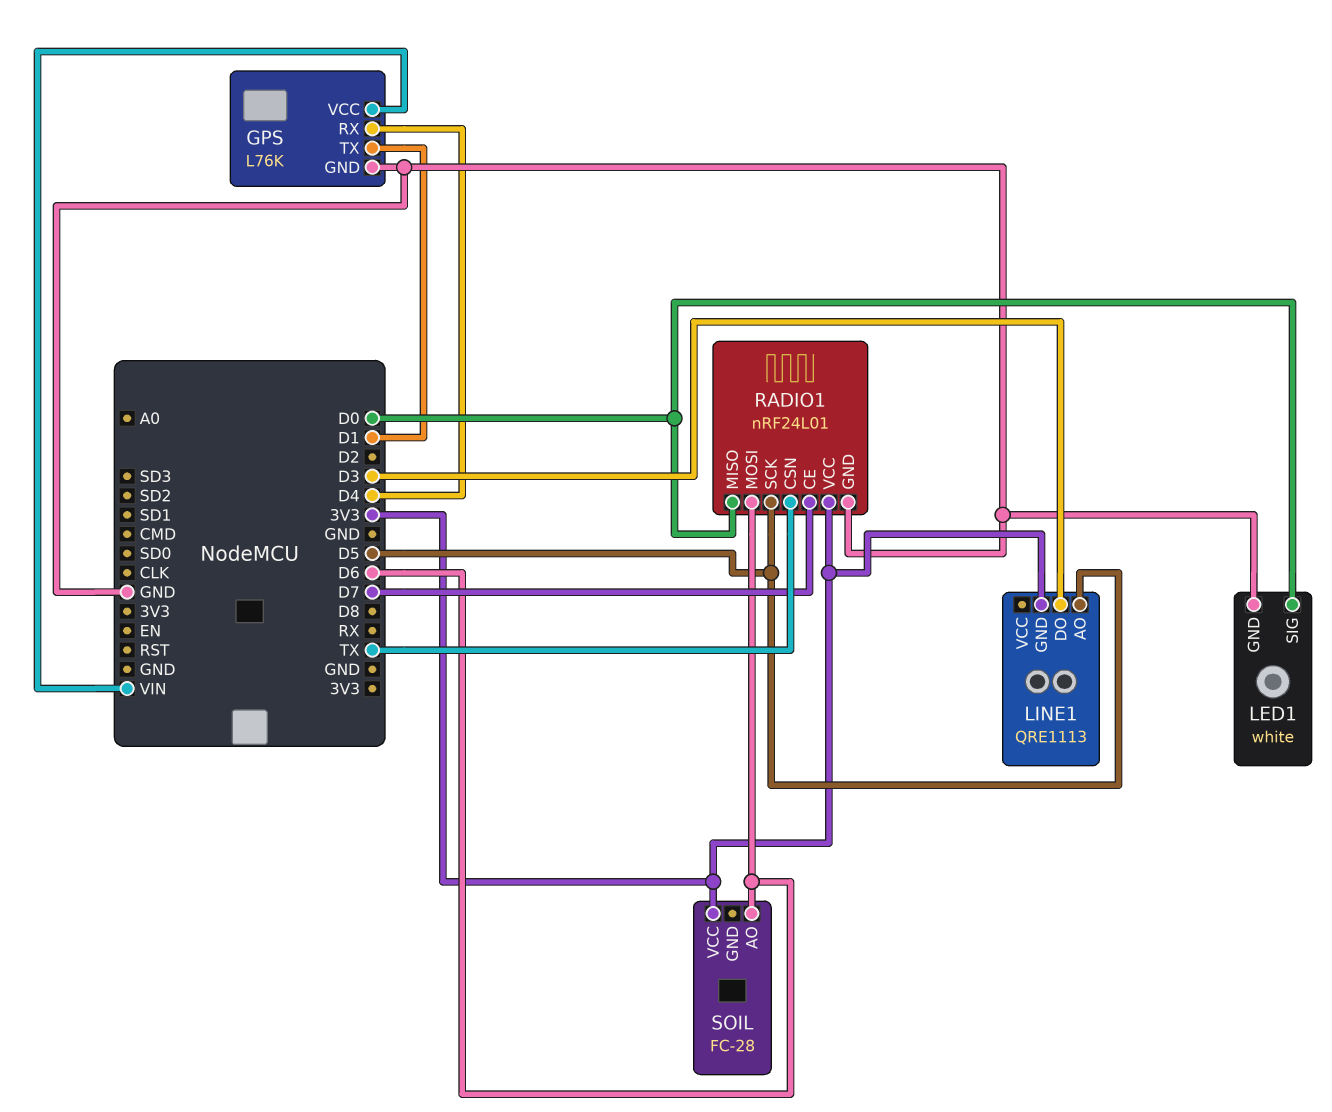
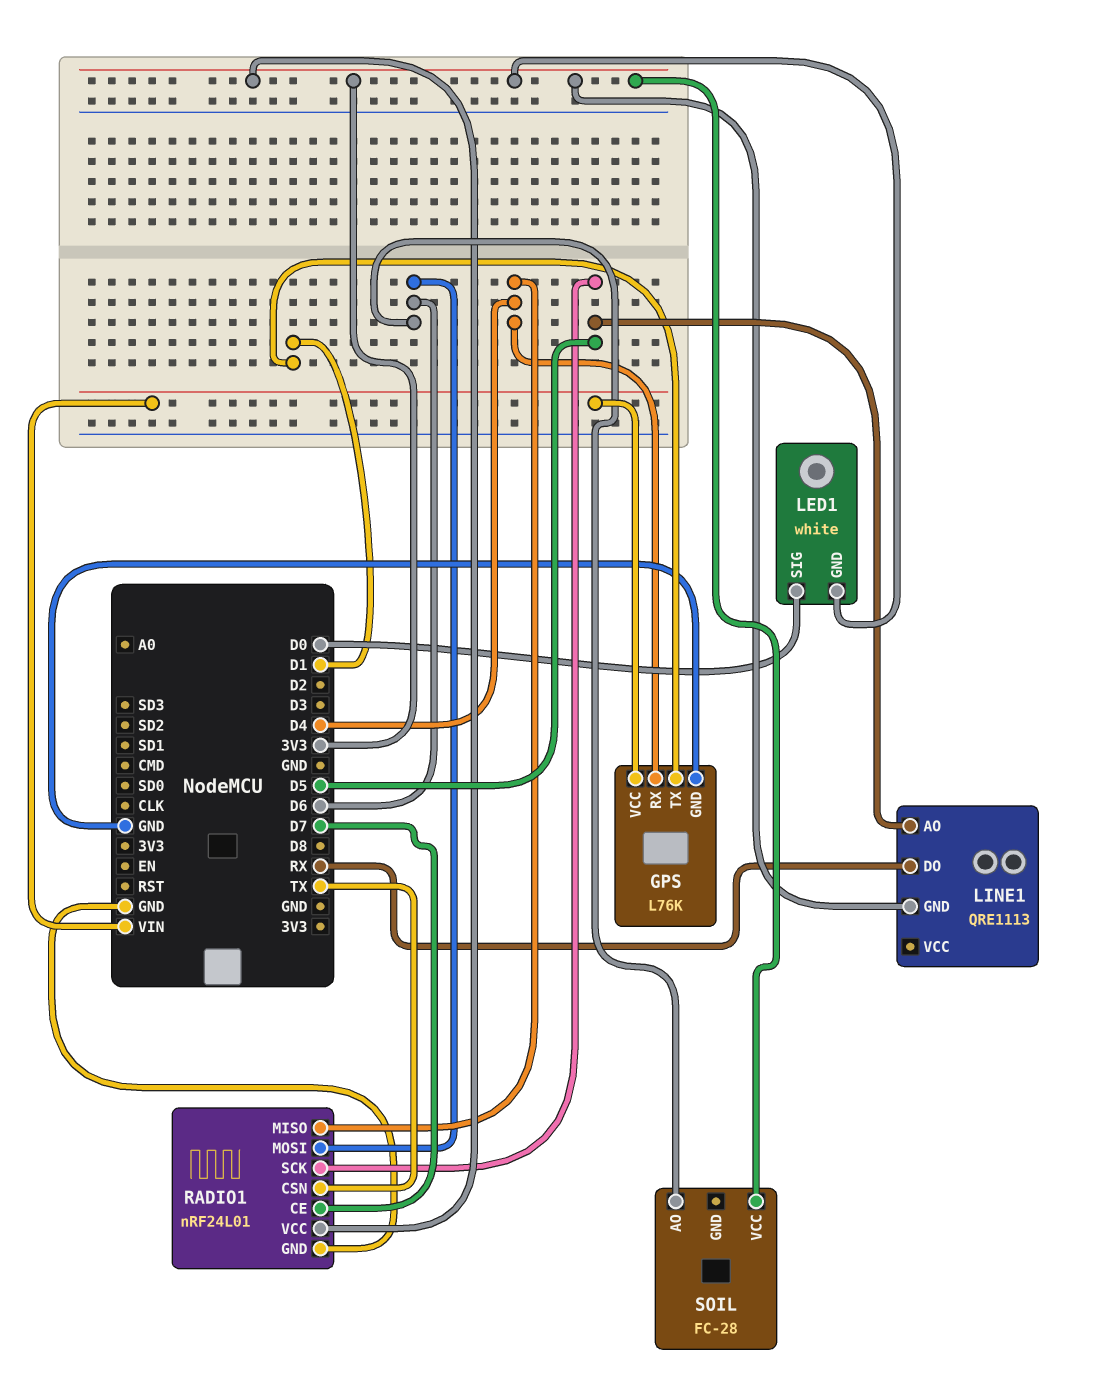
LED1 pin GND: GND -> 3V3
LINE1 pin DO: D3 -> RX
RADIO1 pin MISO: D0 -> D4

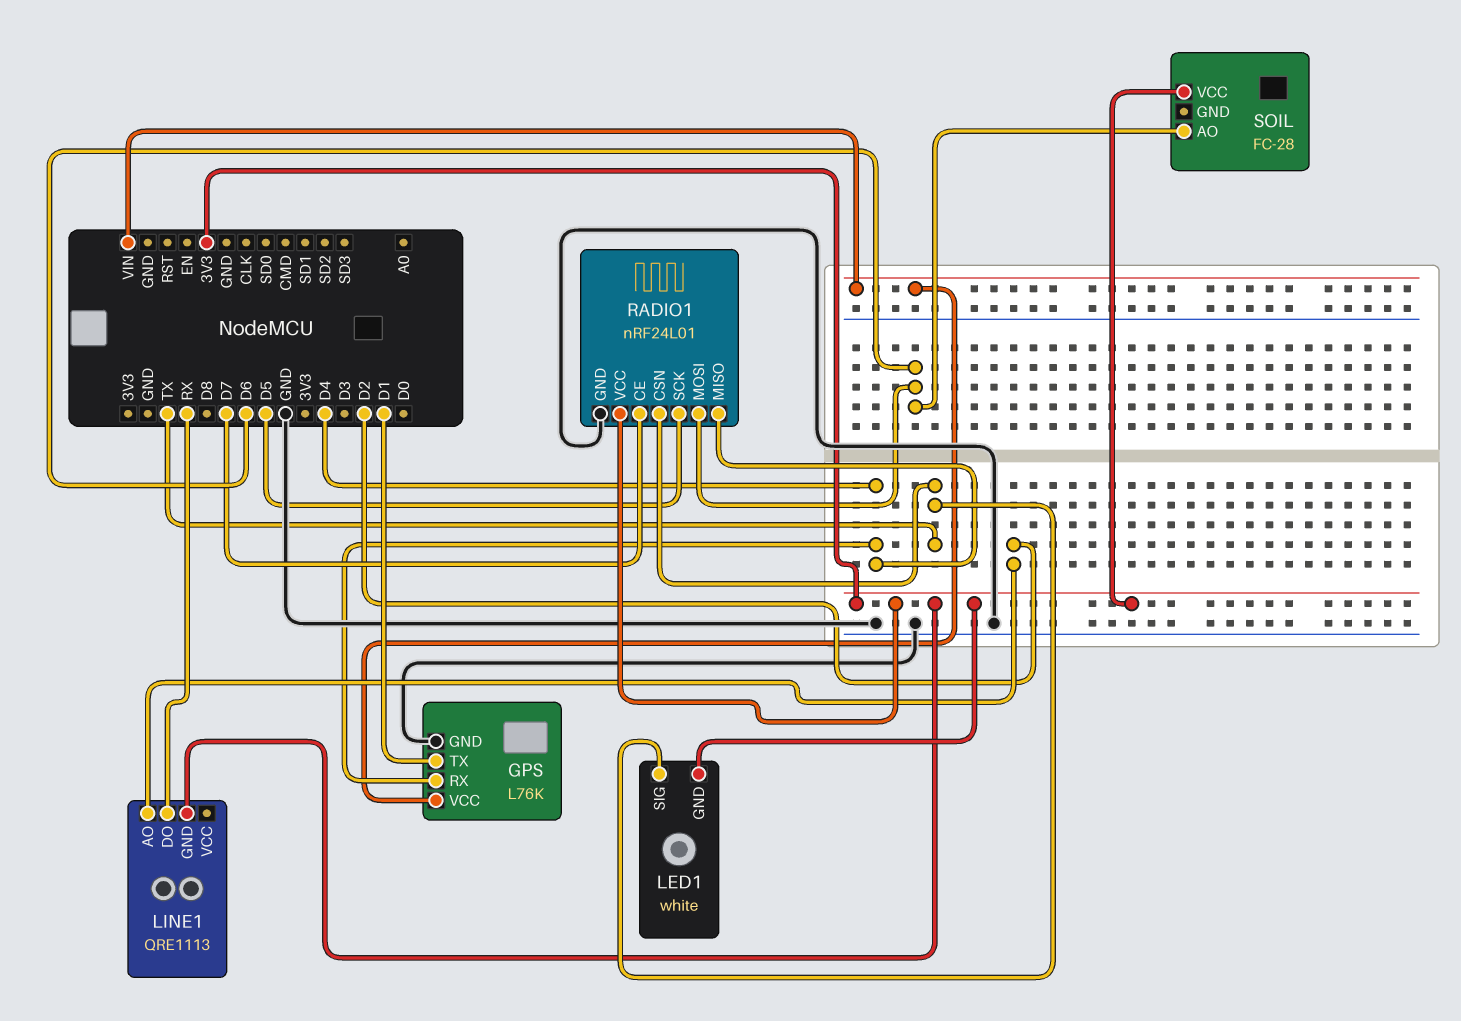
LED1 pin SIG: D0 -> TX
LINE1 pin AO: D5 -> D2

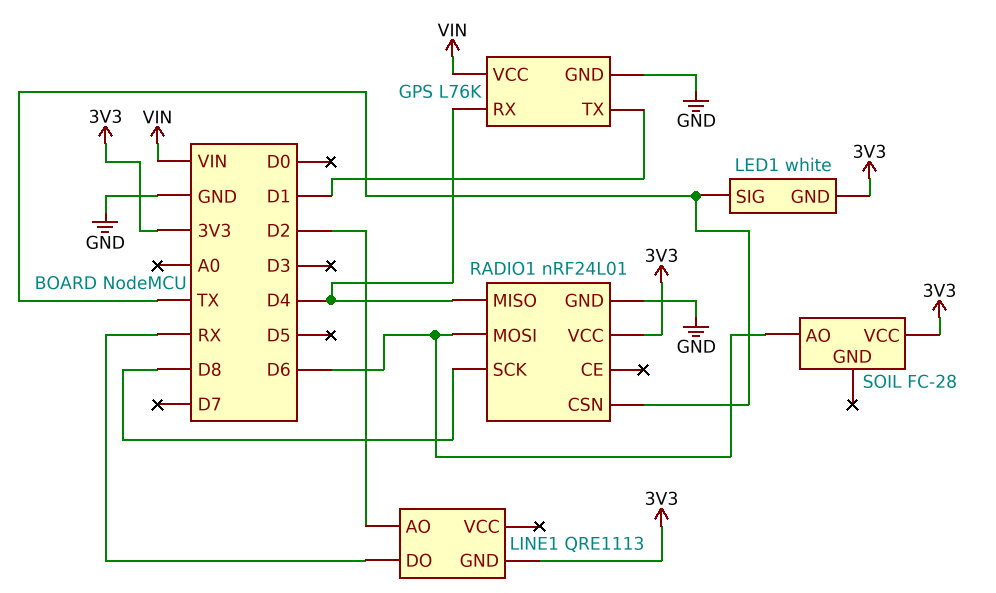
RADIO1 pin CE: D7 -> none
RADIO1 pin SCK: D5 -> D8

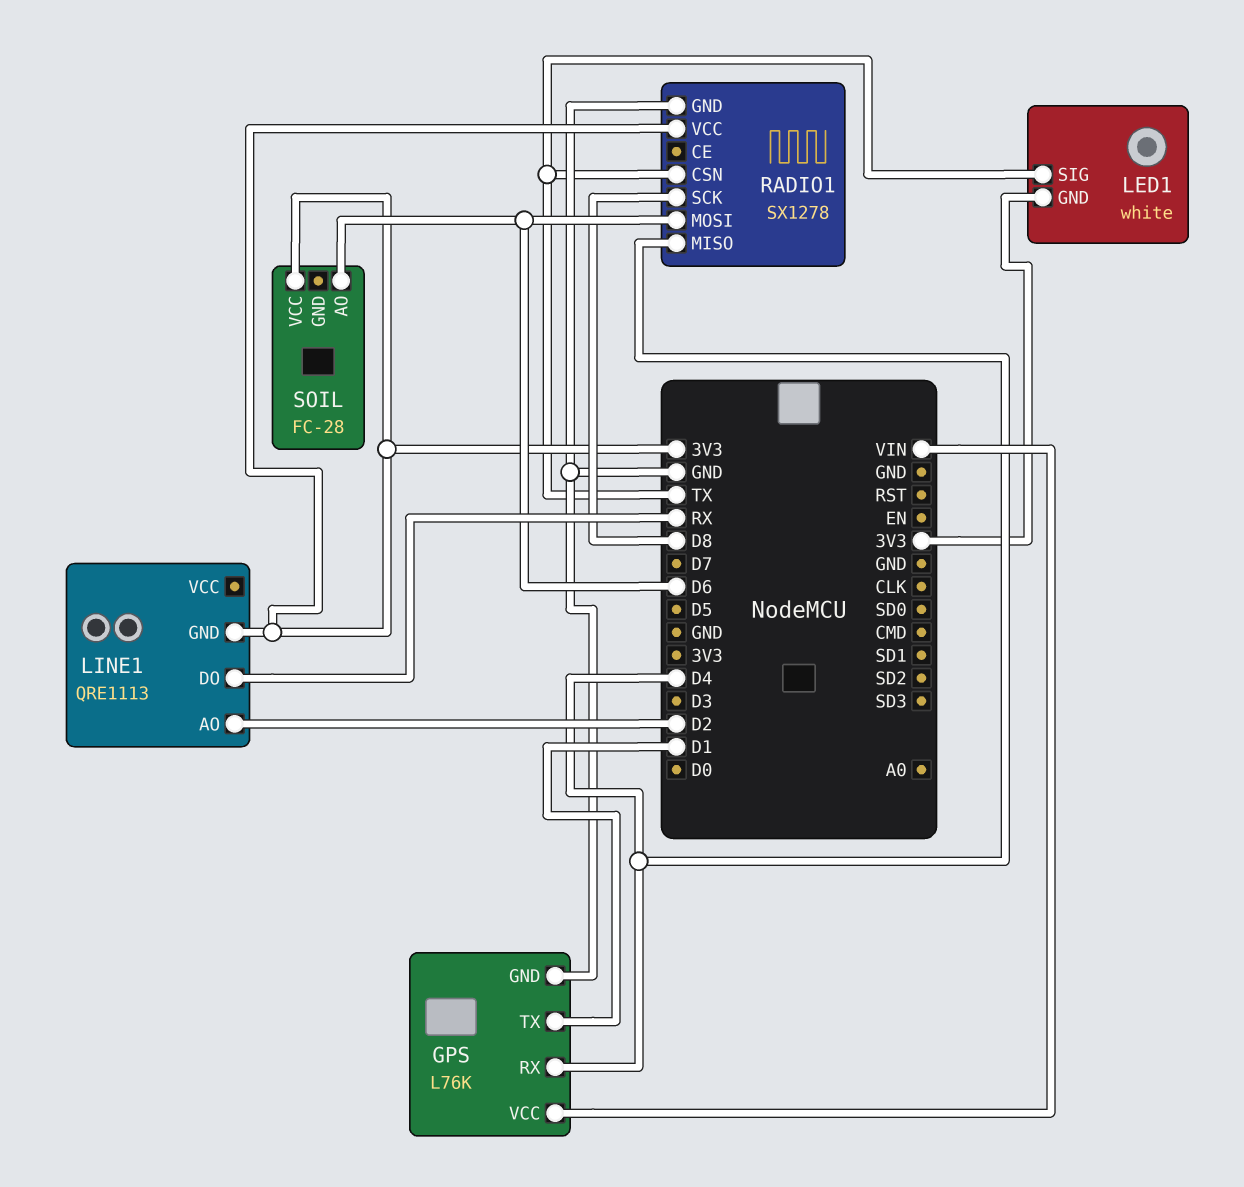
RADIO1: nRF24L01 -> SX1278

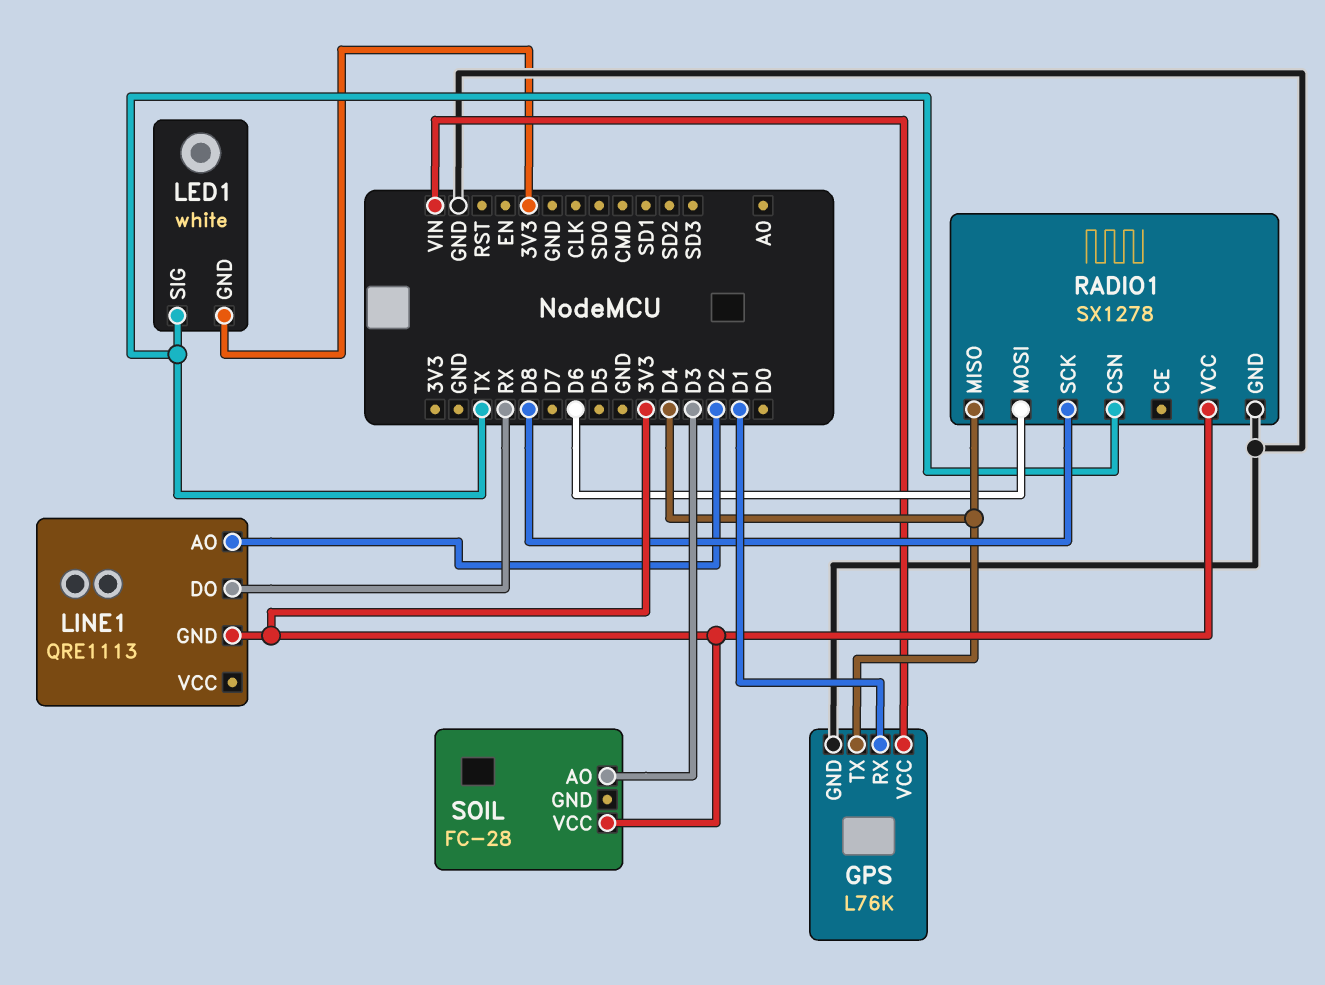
GPS pin RX: D4 -> D1
GPS pin TX: D1 -> D4
SOIL pin AO: D6 -> D3

